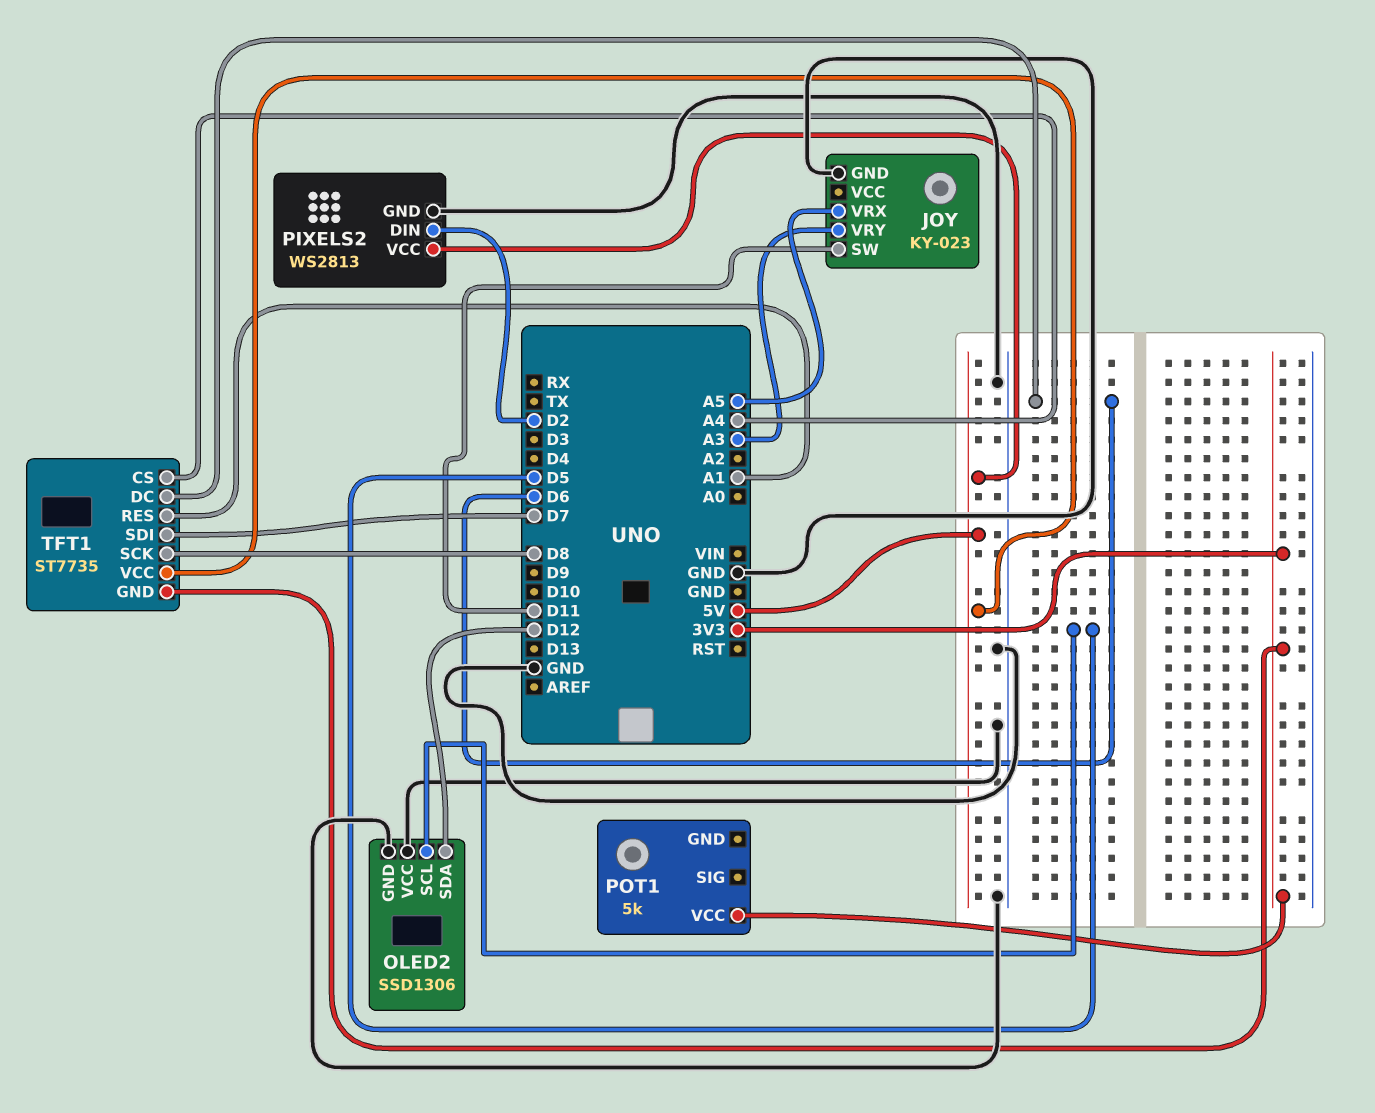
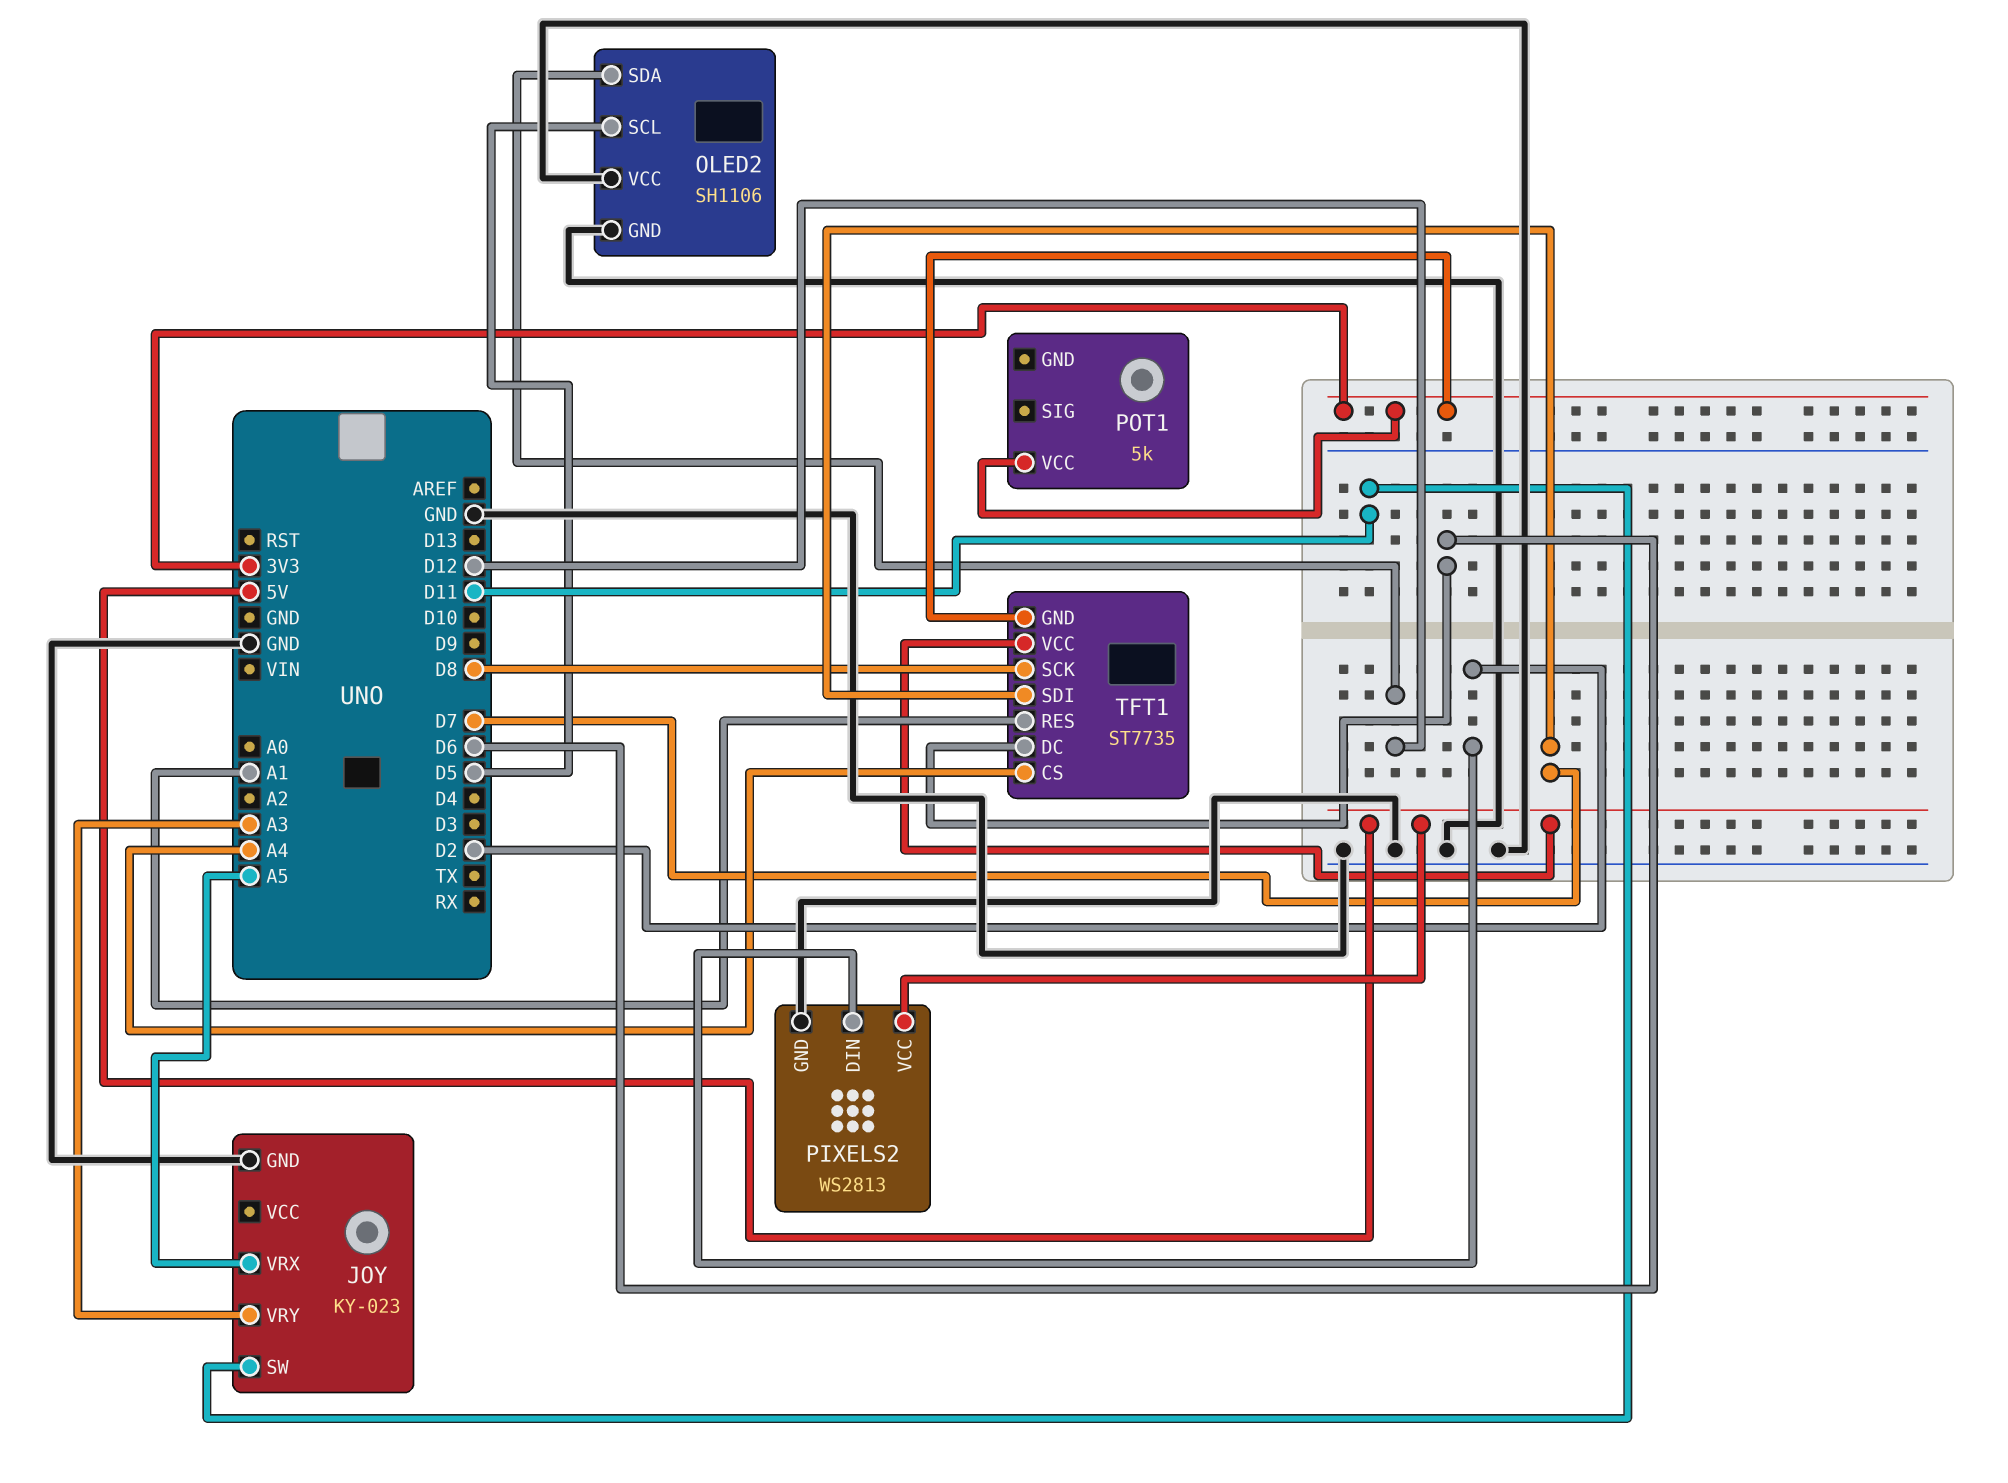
OLED2: SSD1306 -> SH1106

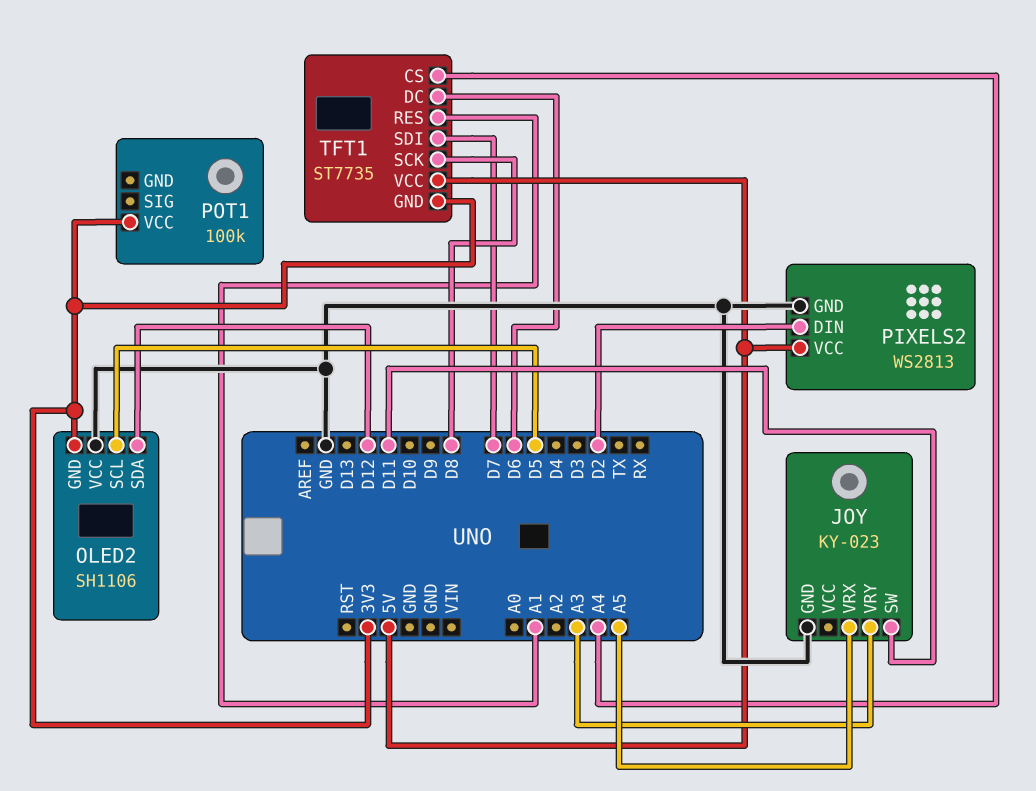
OLED2 pin GND: GND -> 3V3
POT1: 5k -> 100k

